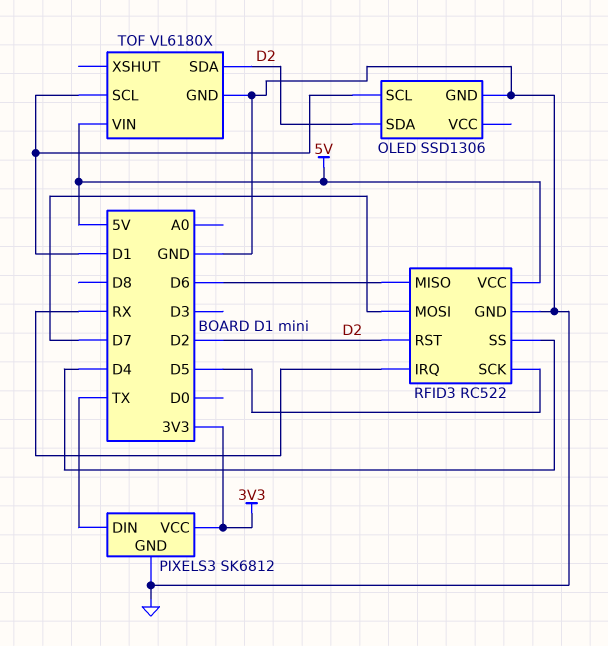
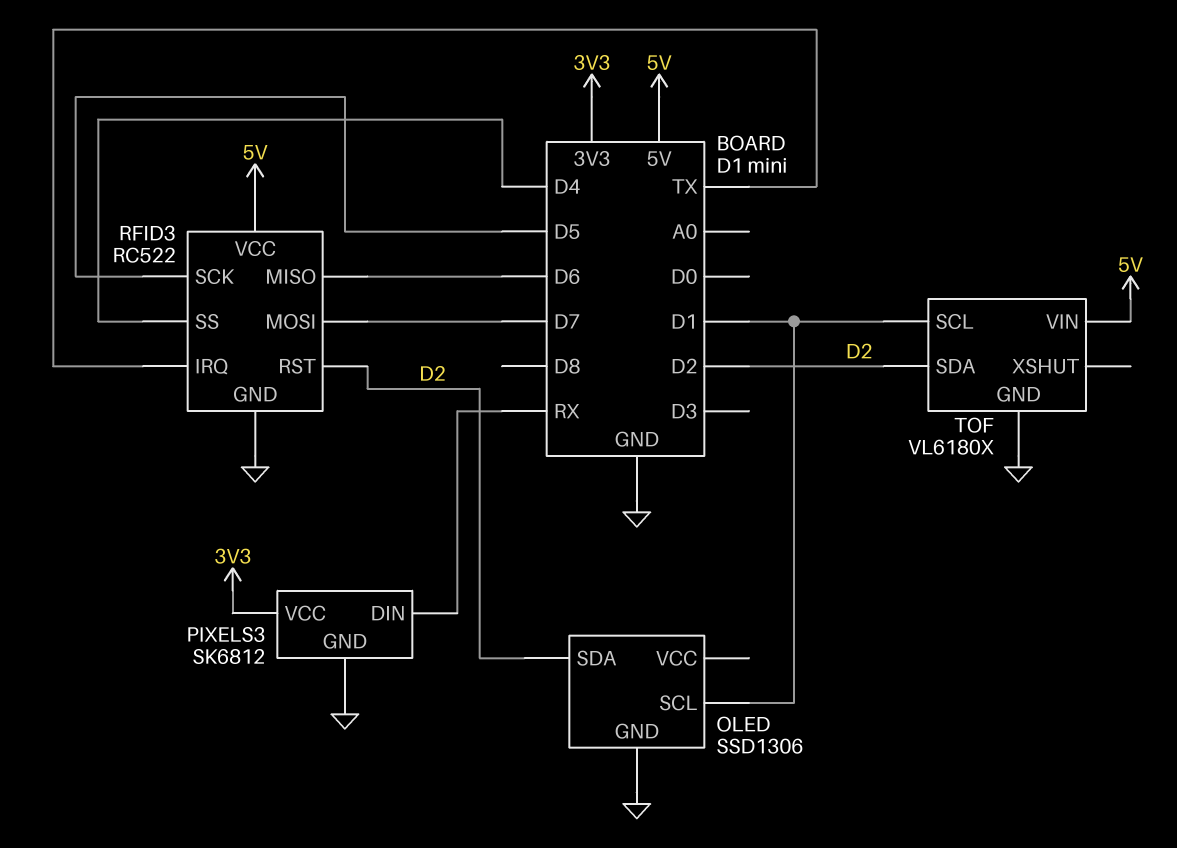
PIXELS3 pin DIN: TX -> RX
RFID3 pin IRQ: RX -> TX

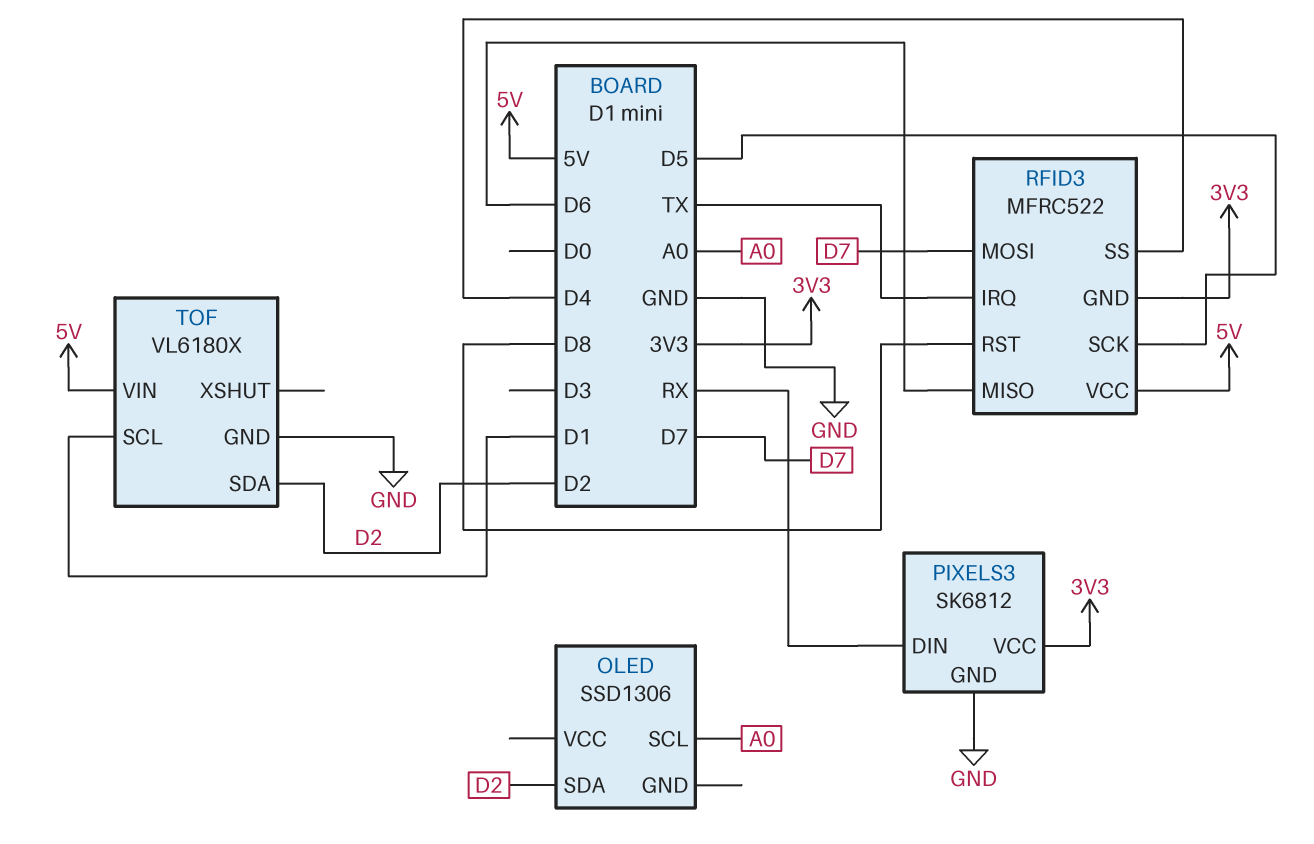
OLED pin GND: GND -> none
OLED pin SCL: D1 -> A0
RFID3: RC522 -> MFRC522
RFID3 pin GND: GND -> 3V3
RFID3 pin RST: D2 -> D8

